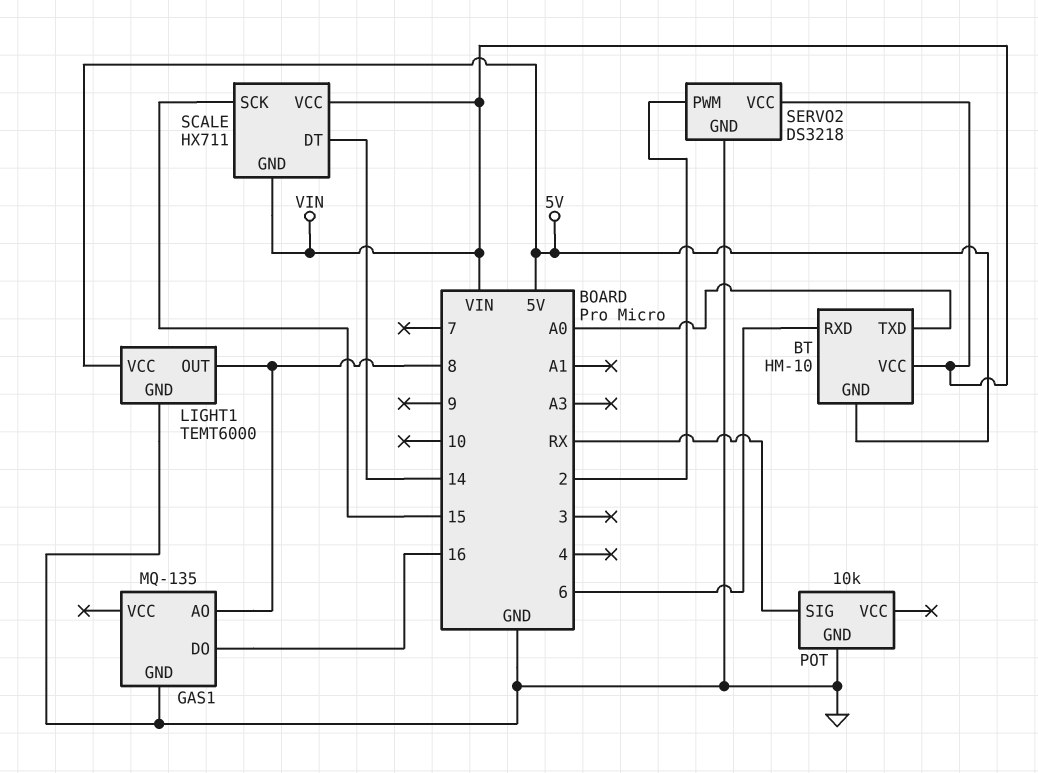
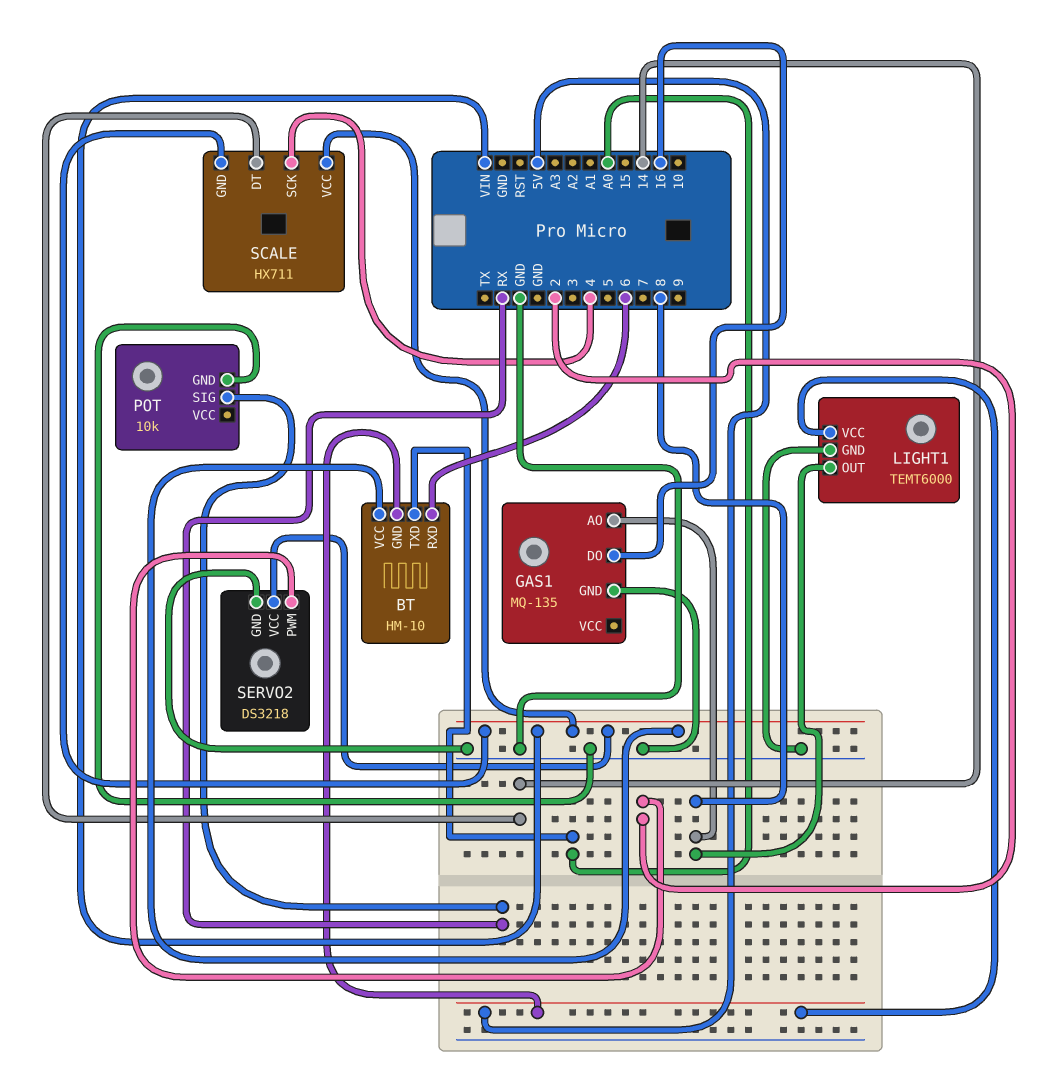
SCALE pin SCK: 15 -> 4

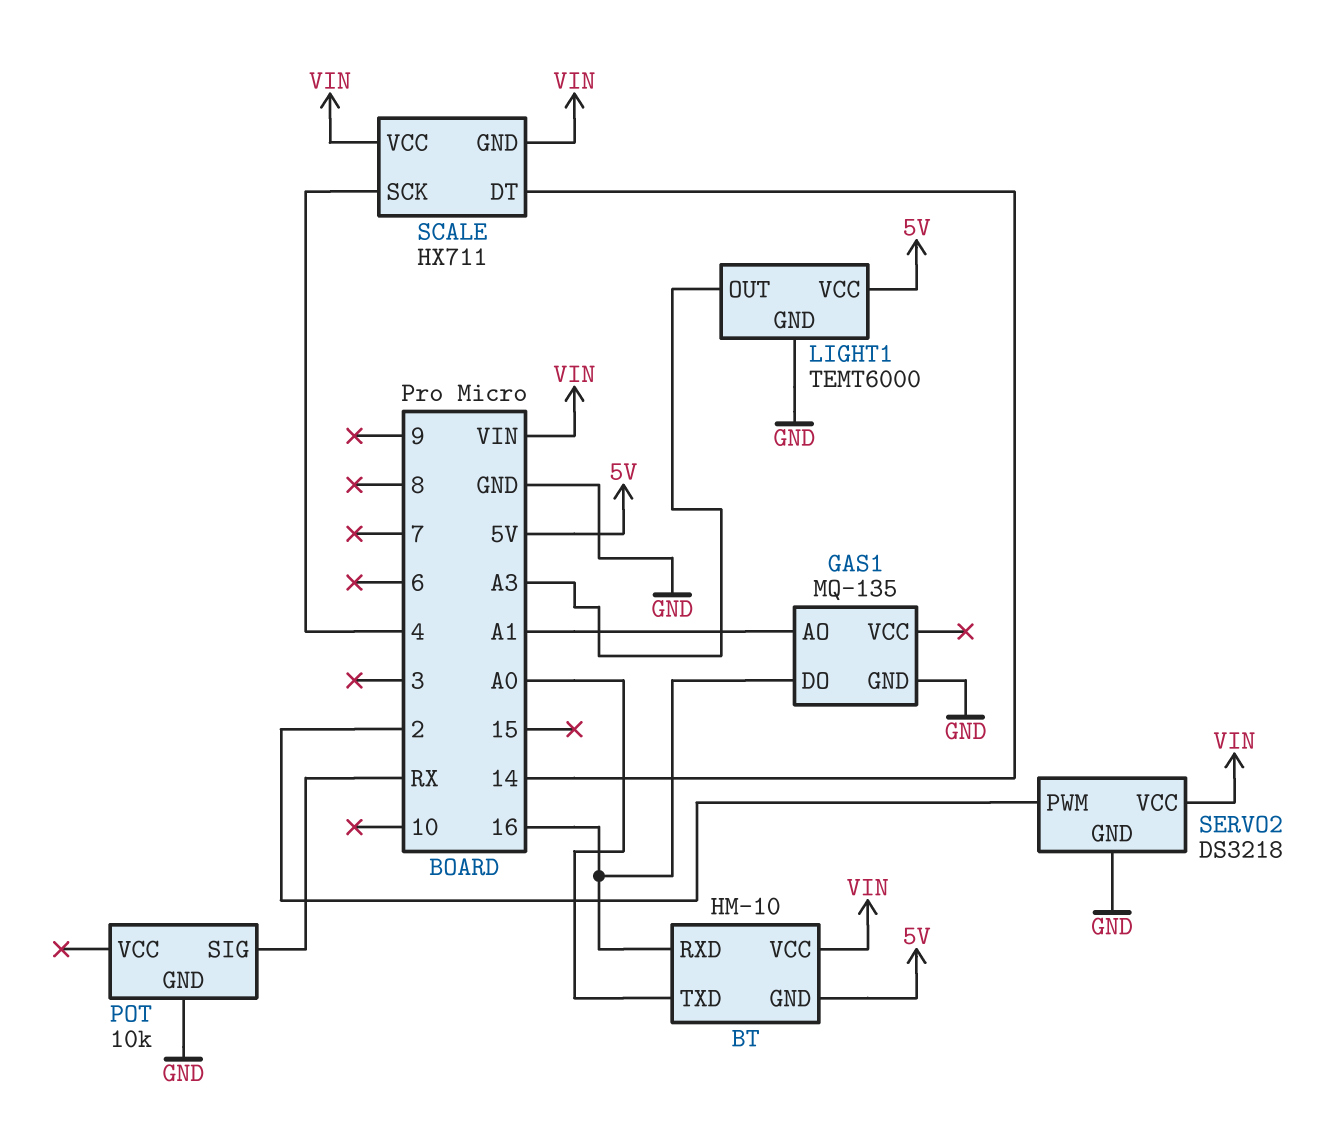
BT pin RXD: 6 -> 16
GAS1 pin AO: 8 -> A1
LIGHT1 pin OUT: 8 -> A3

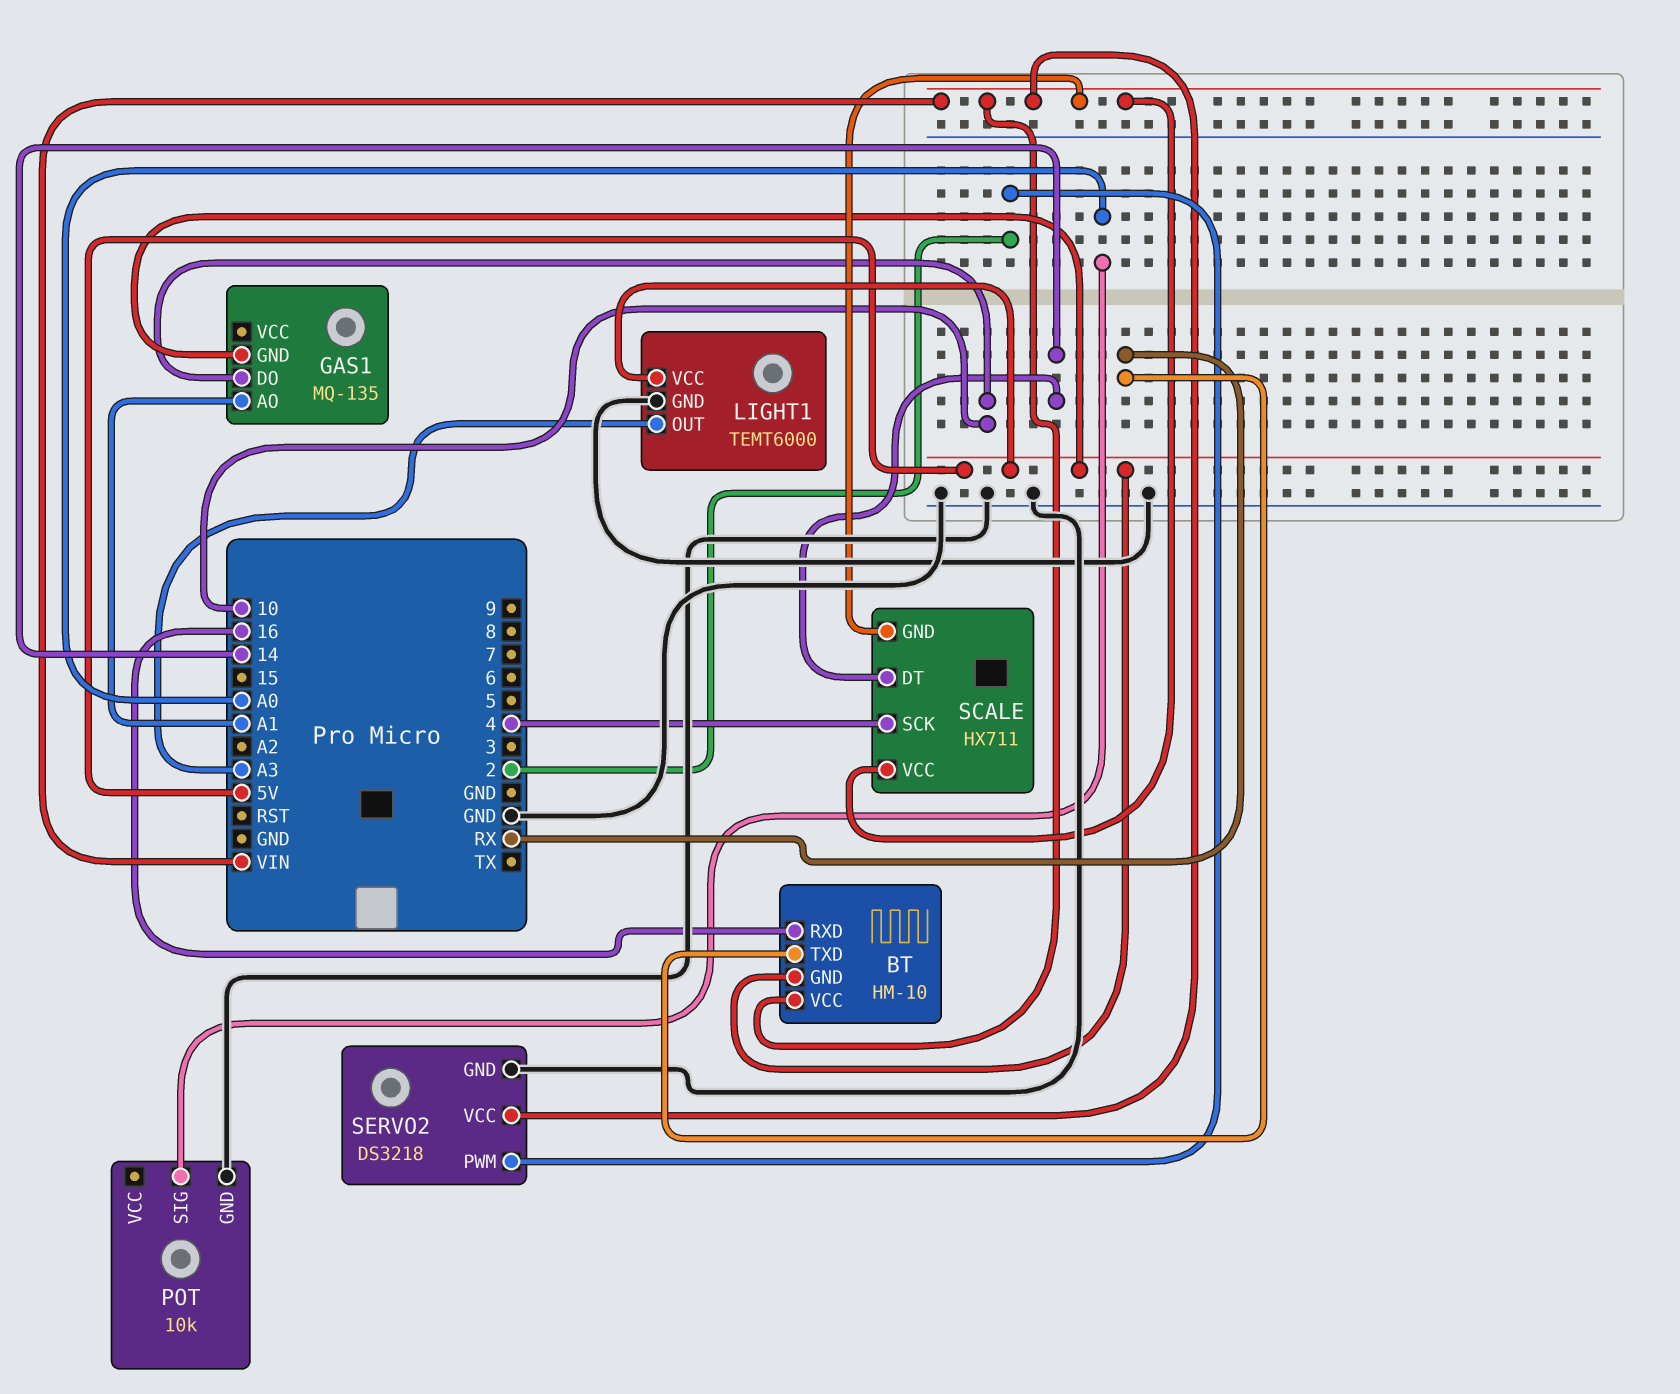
BT pin TXD: A0 -> RX
GAS1 pin DO: 16 -> 10
GAS1 pin GND: GND -> 5V
POT pin SIG: RX -> A0

